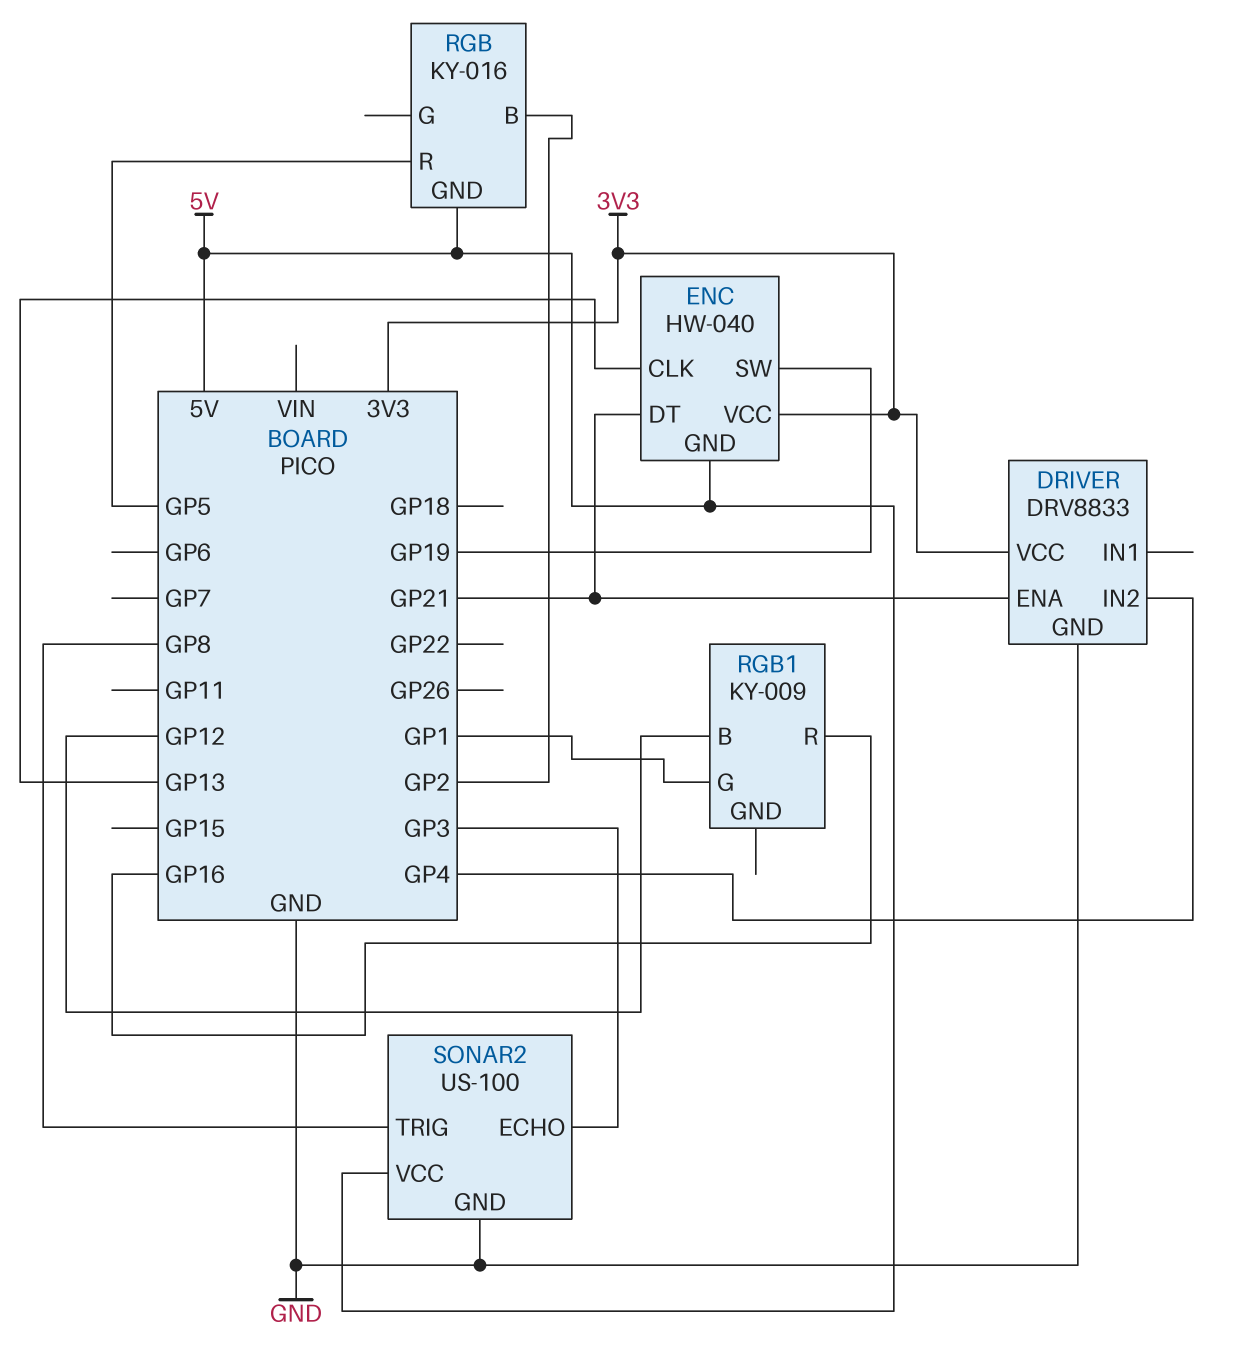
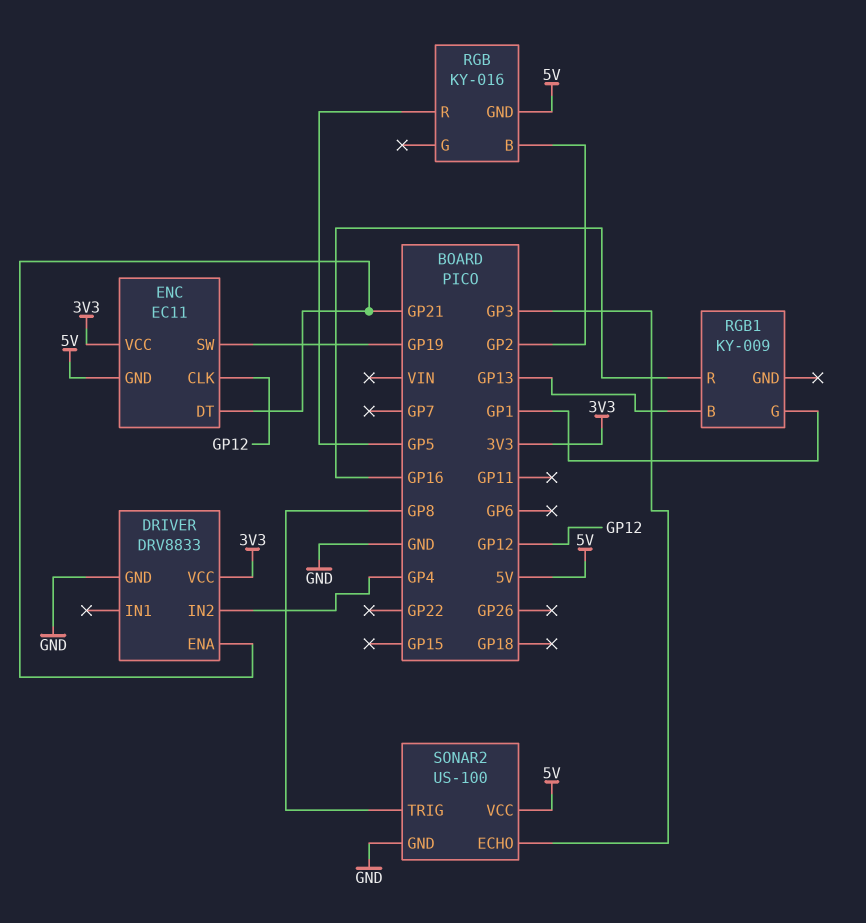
ENC: HW-040 -> EC11
ENC pin CLK: GP13 -> GP12
RGB1 pin B: GP12 -> GP13

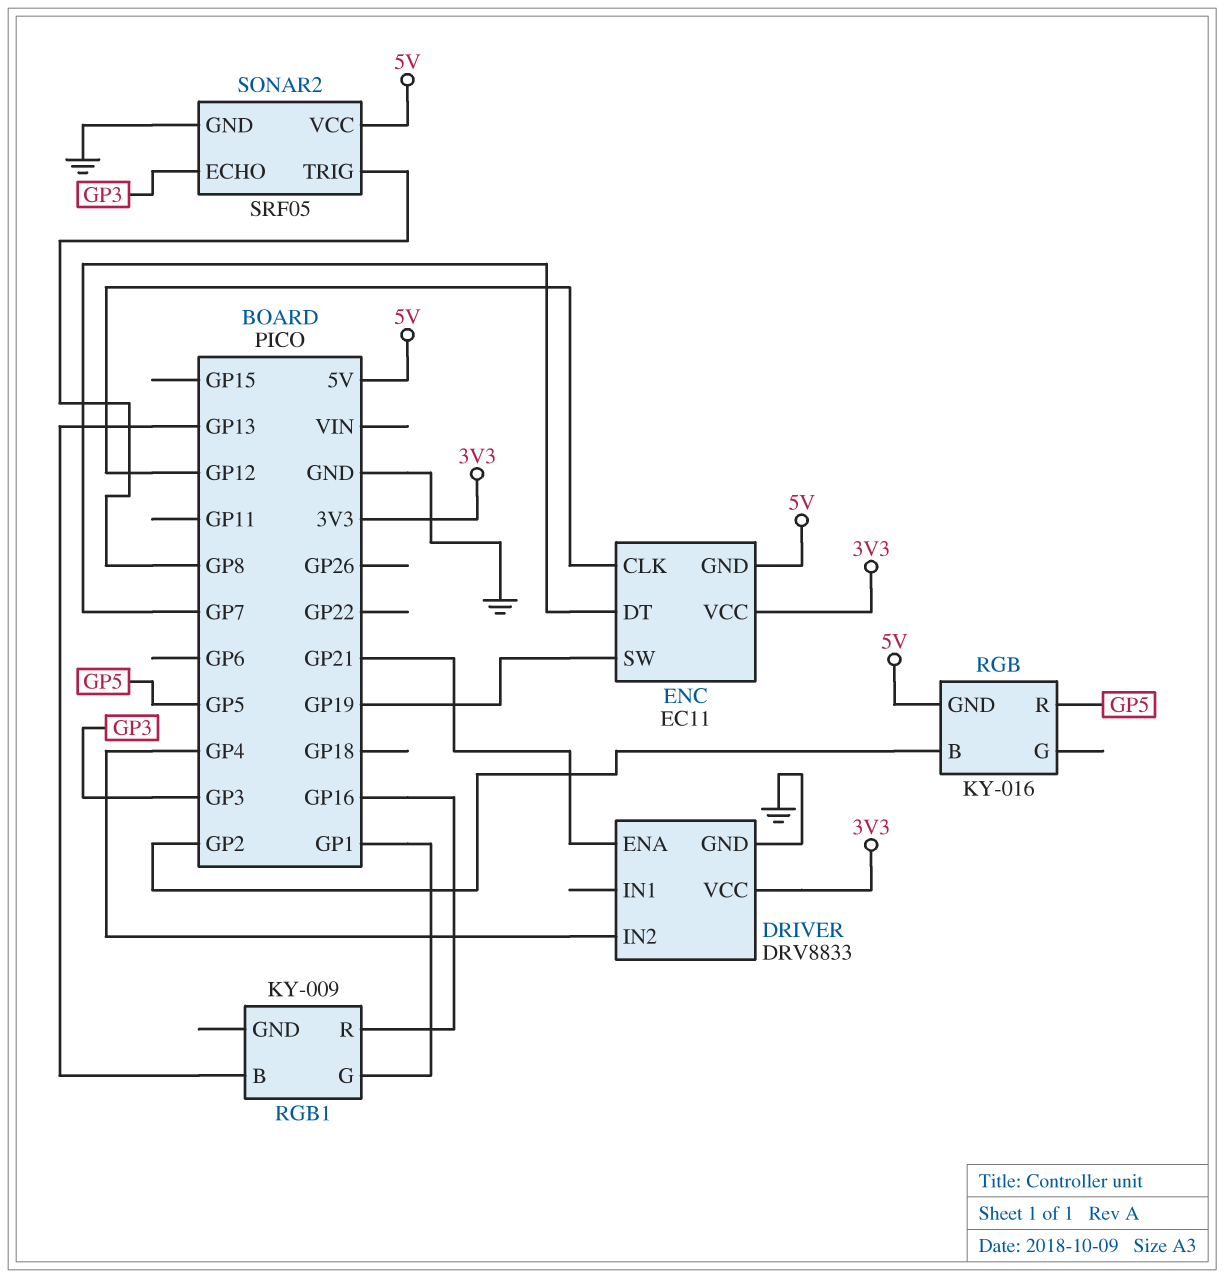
ENC pin DT: GP21 -> GP7
SONAR2: US-100 -> SRF05

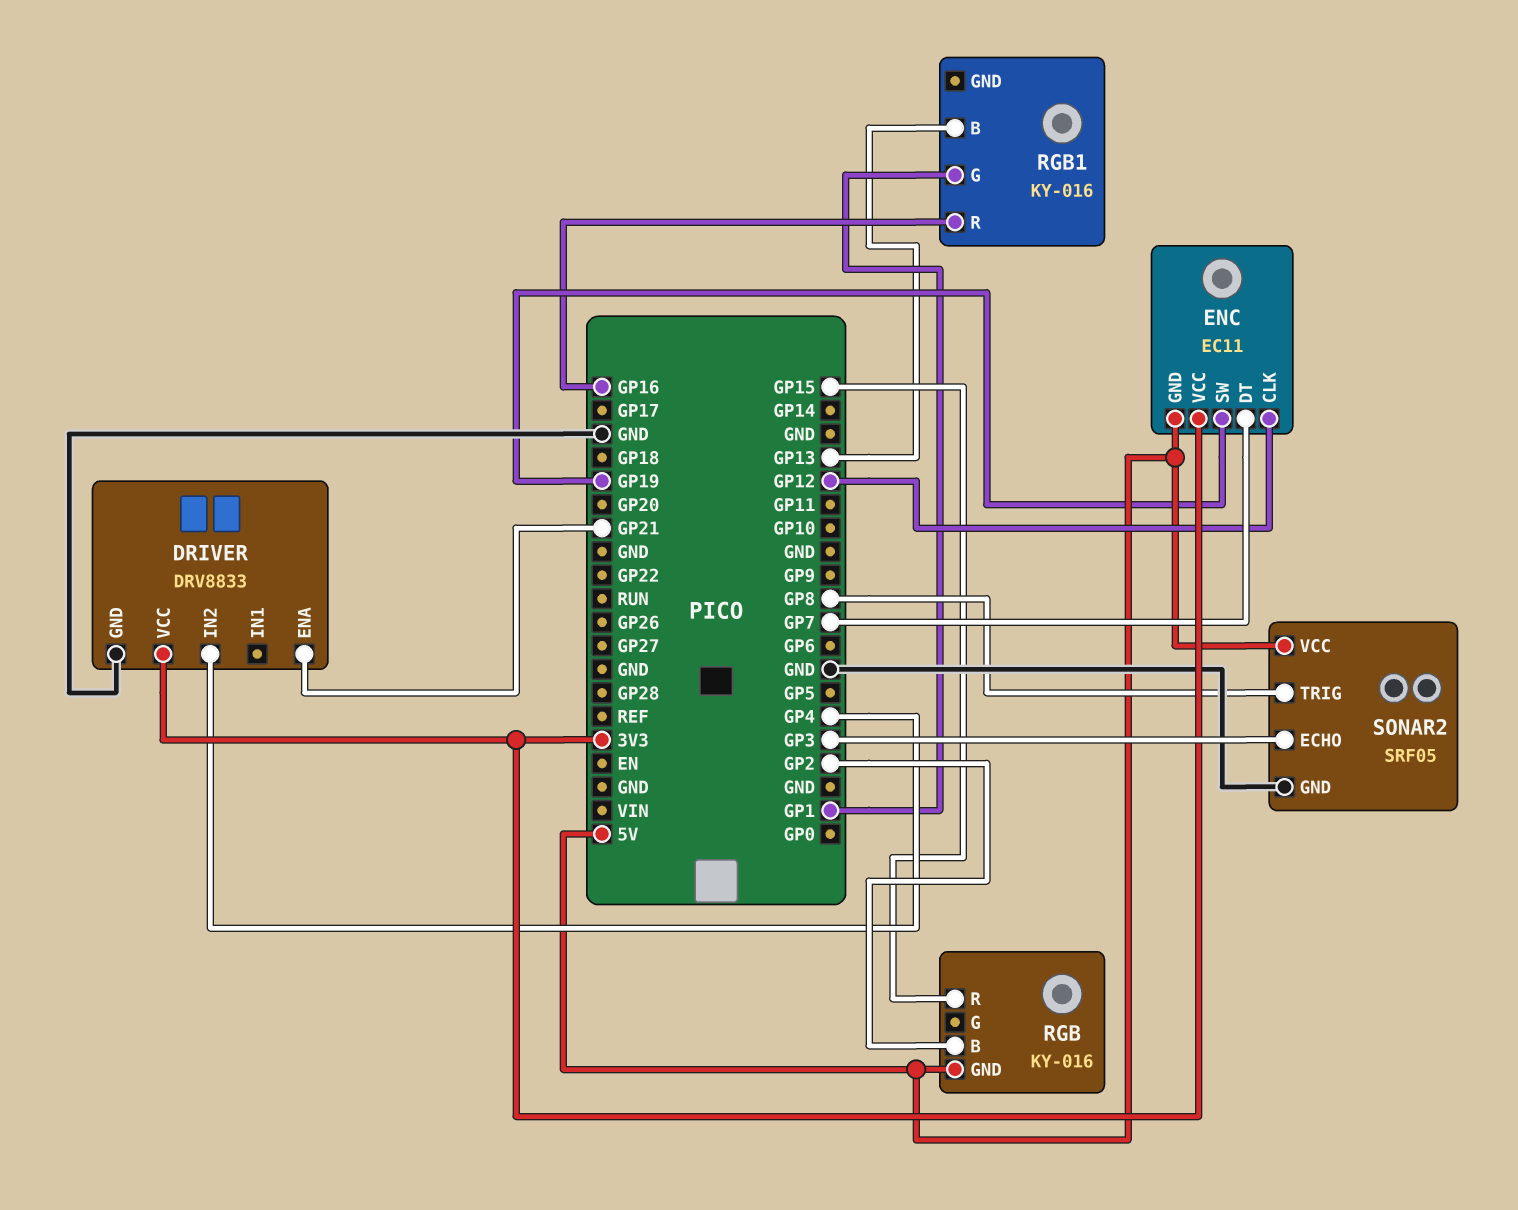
RGB pin R: GP5 -> GP15
RGB1: KY-009 -> KY-016

